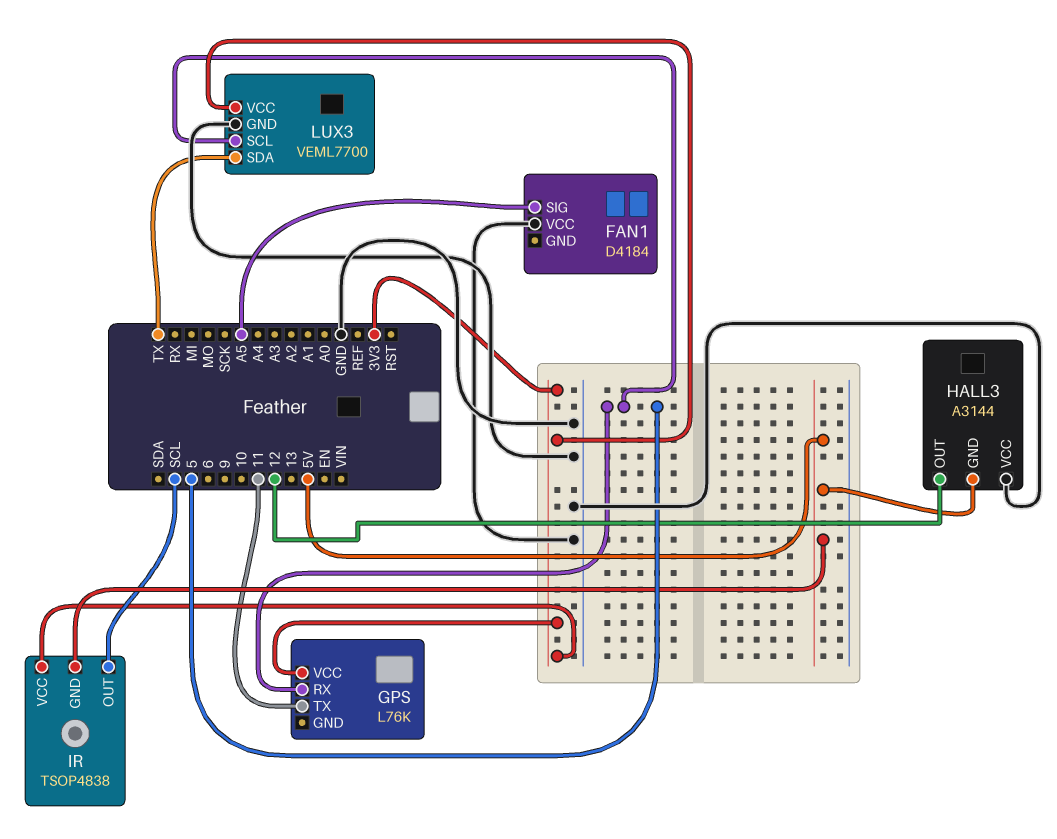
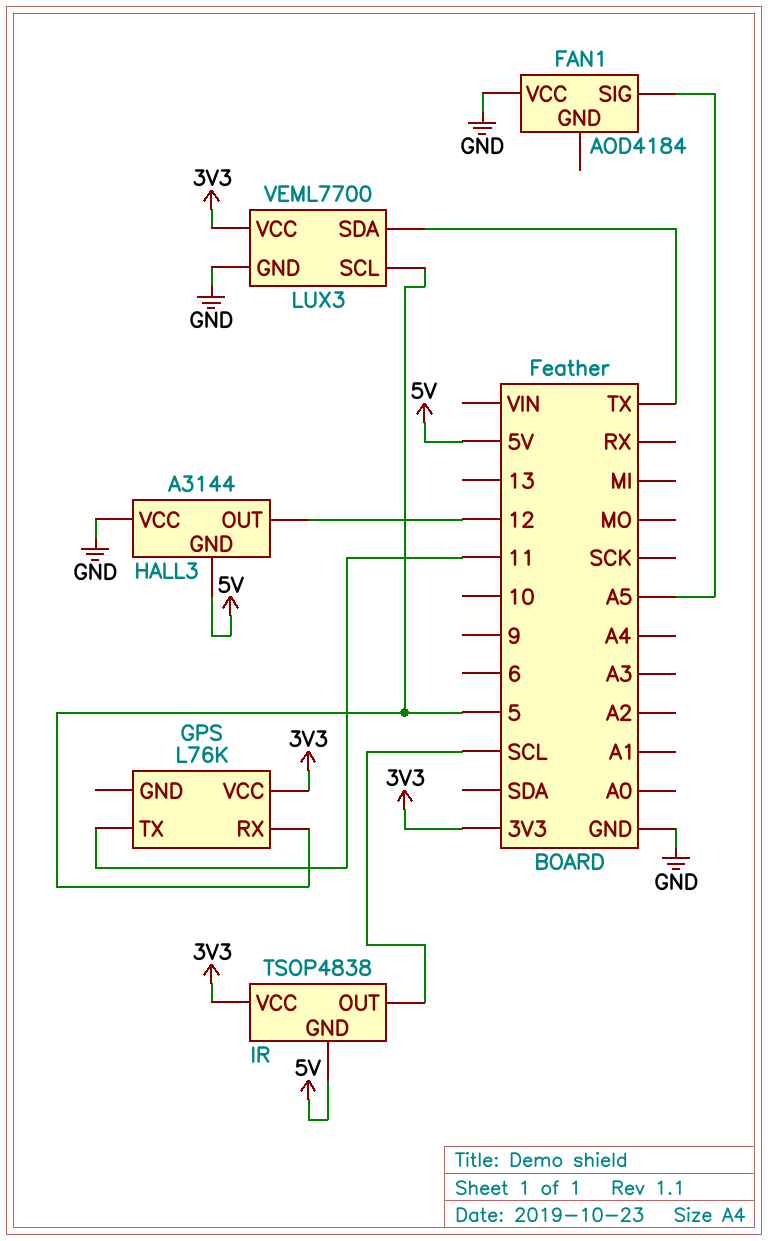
FAN1: D4184 -> AOD4184

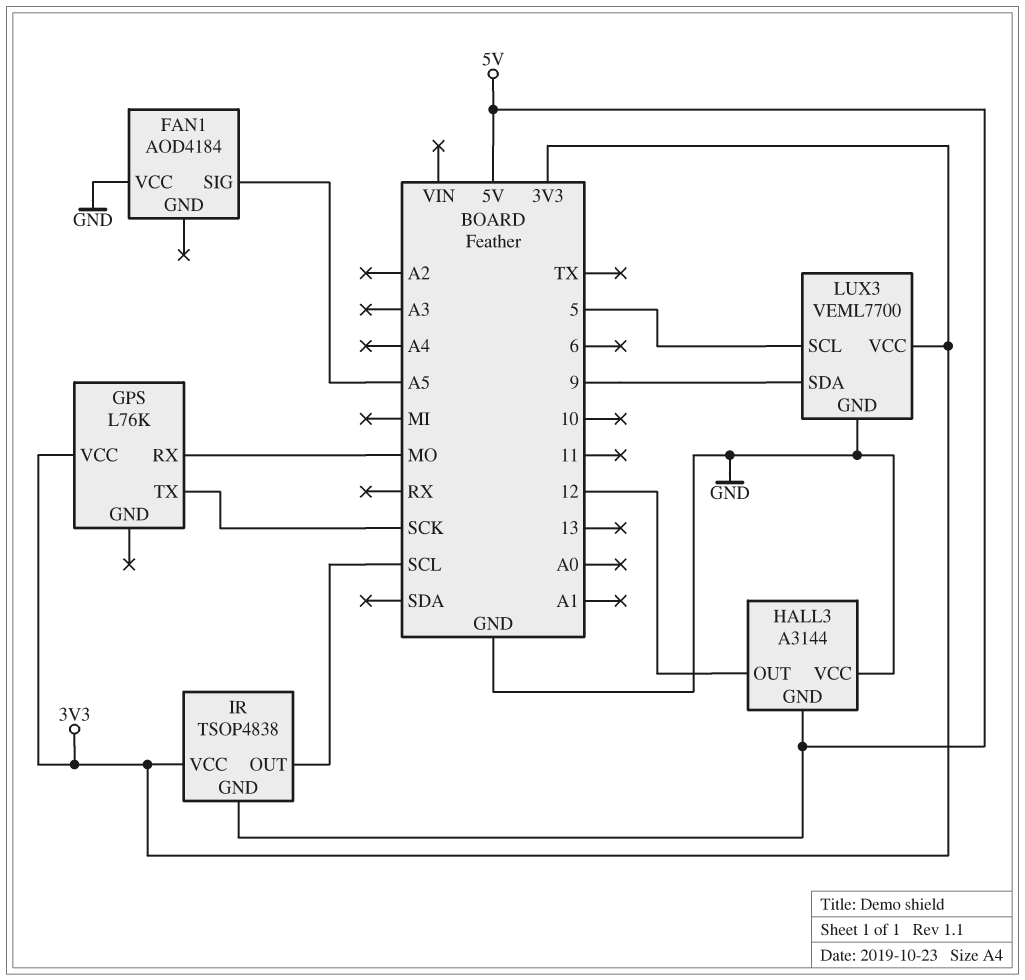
GPS pin RX: 5 -> MO
GPS pin TX: 11 -> SCK
LUX3 pin SDA: TX -> 9

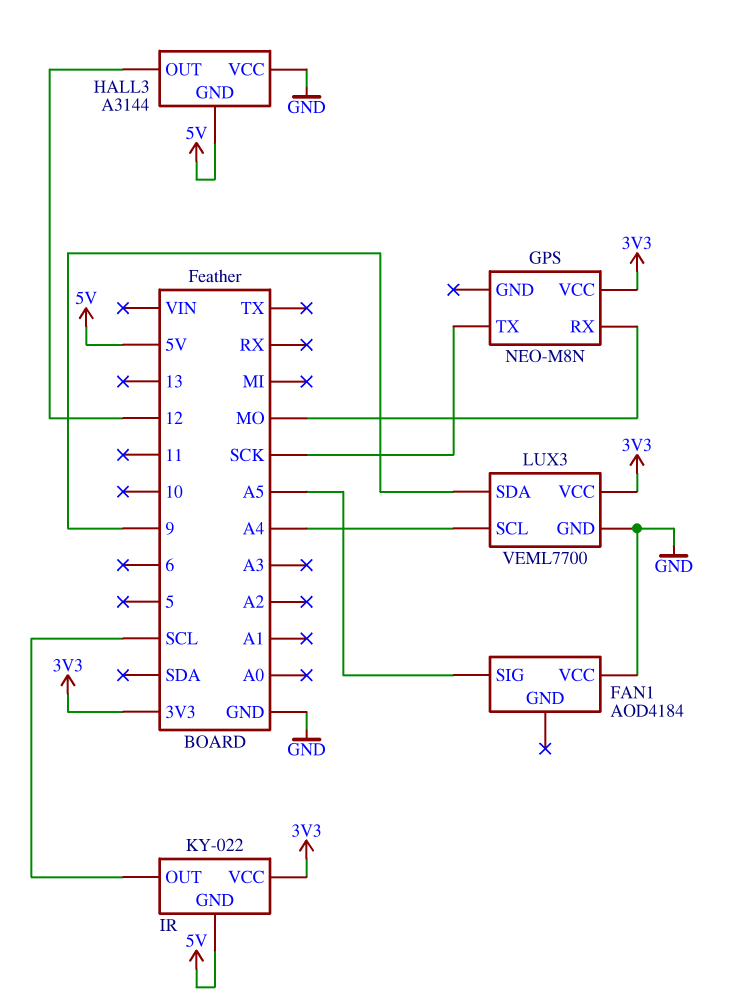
GPS: L76K -> NEO-M8N
IR: TSOP4838 -> KY-022
LUX3 pin SCL: 5 -> A4

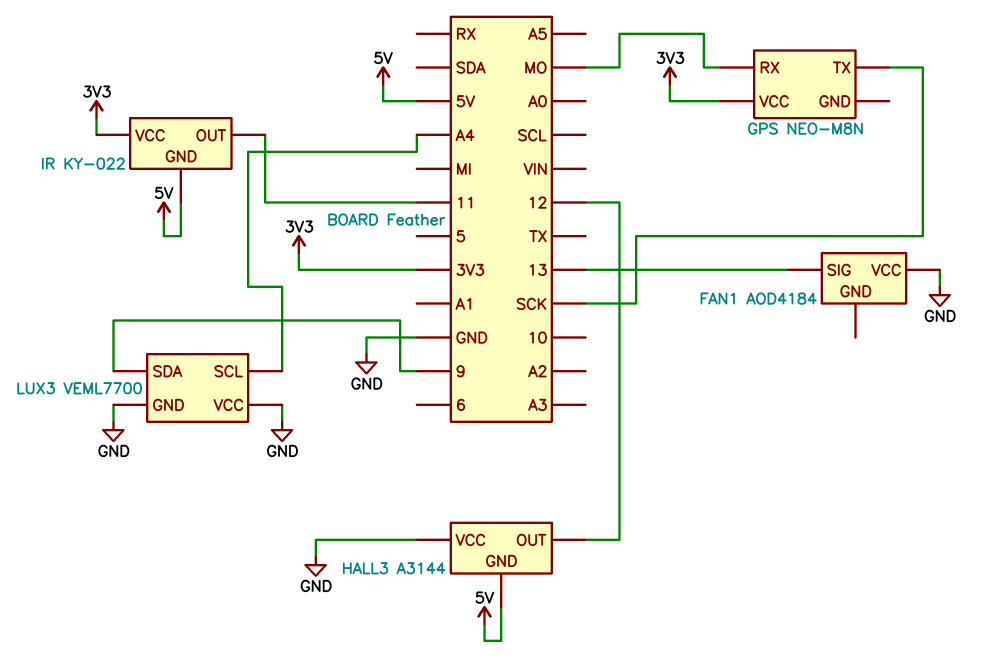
FAN1 pin SIG: A5 -> 13
IR pin OUT: SCL -> 11
LUX3 pin VCC: 3V3 -> GND

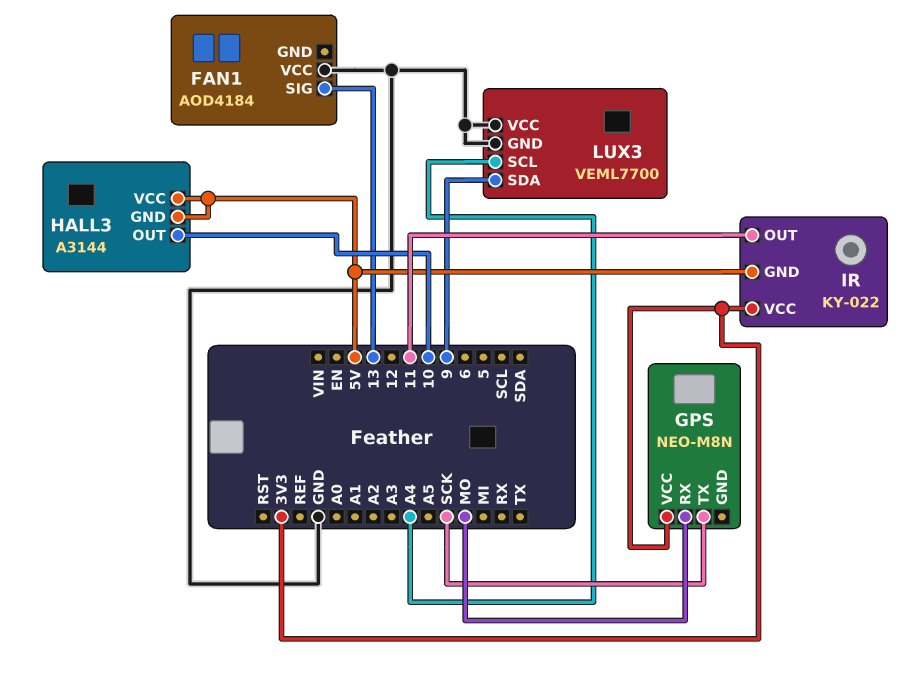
HALL3 pin OUT: 12 -> 10
HALL3 pin VCC: GND -> 5V

